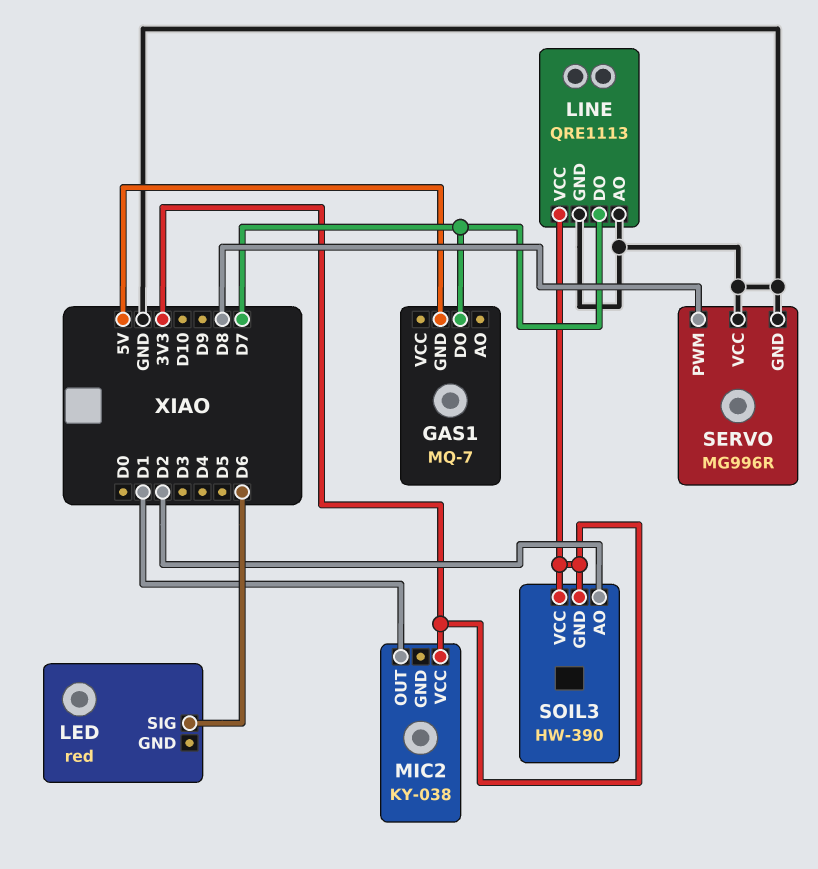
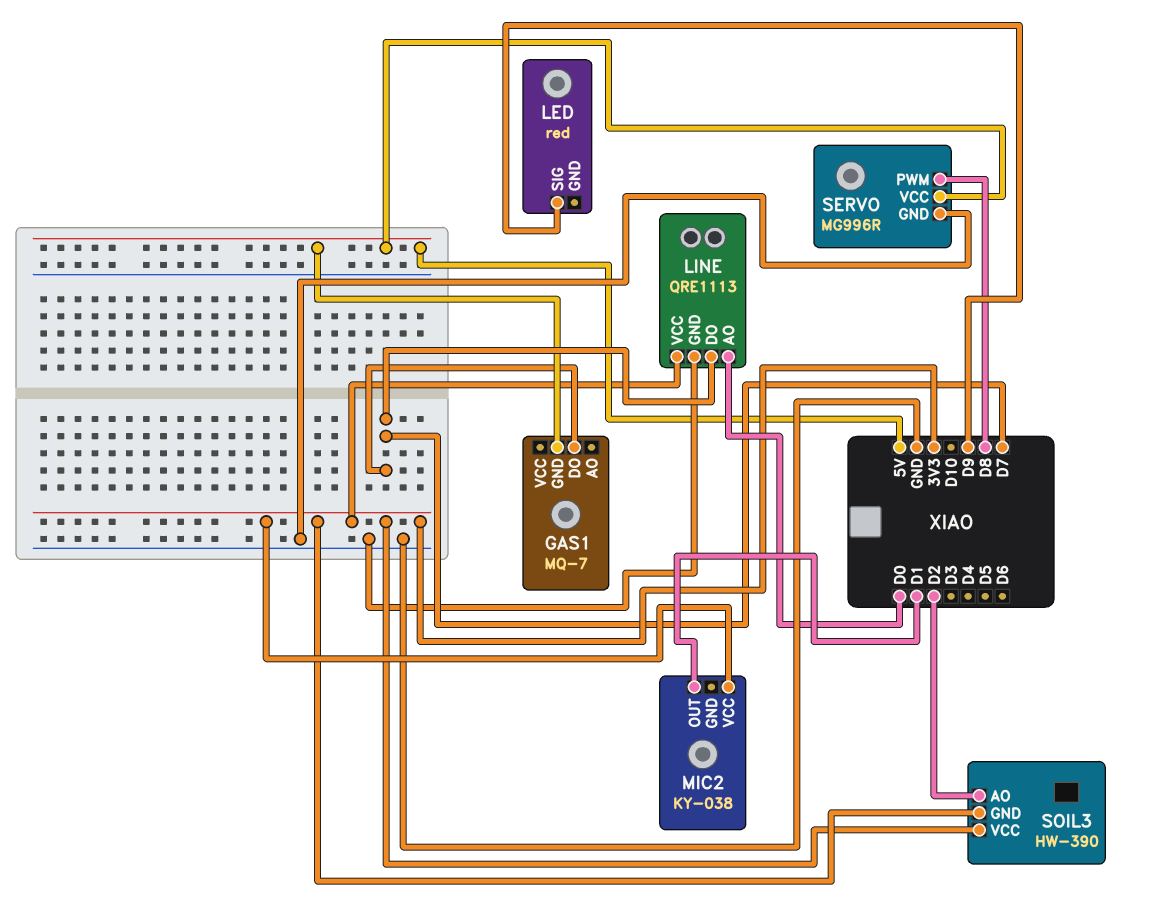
LED pin SIG: D6 -> D9
LINE pin AO: GND -> D0
SERVO pin VCC: GND -> 5V

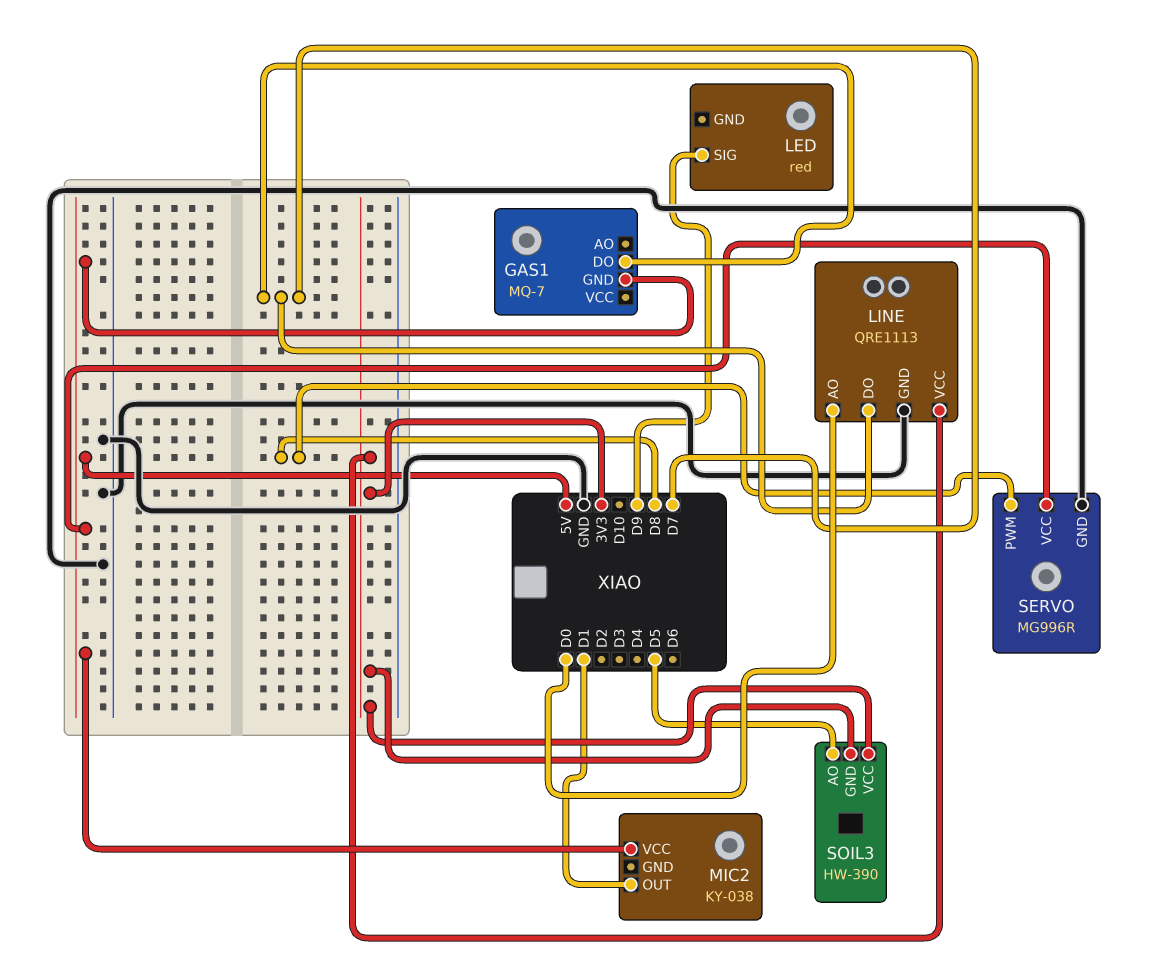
MIC2 pin VCC: 3V3 -> 5V
SOIL3 pin AO: D2 -> D5

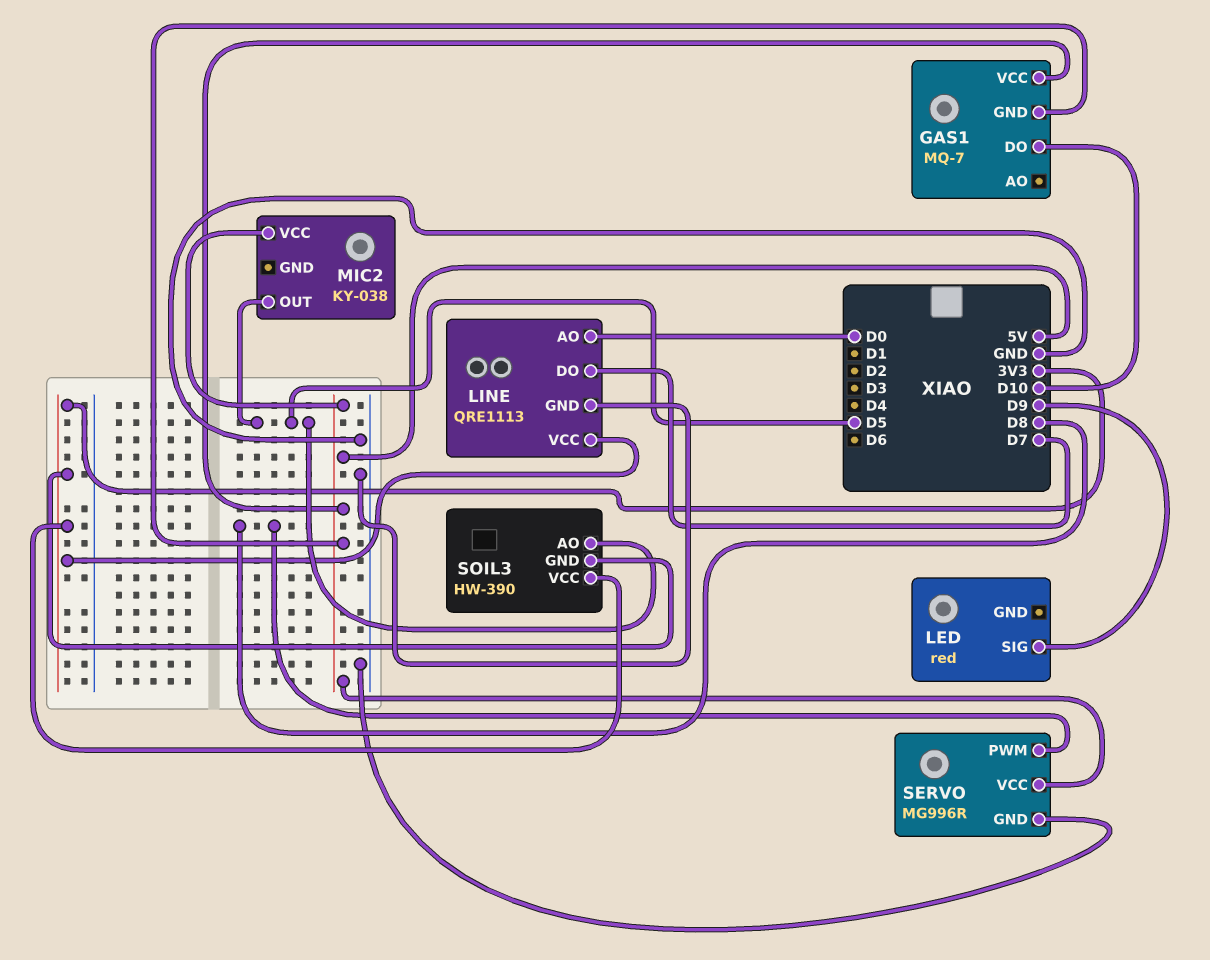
GAS1 pin DO: D7 -> D10
GAS1 pin VCC: none -> 5V
MIC2 pin OUT: D1 -> D5

